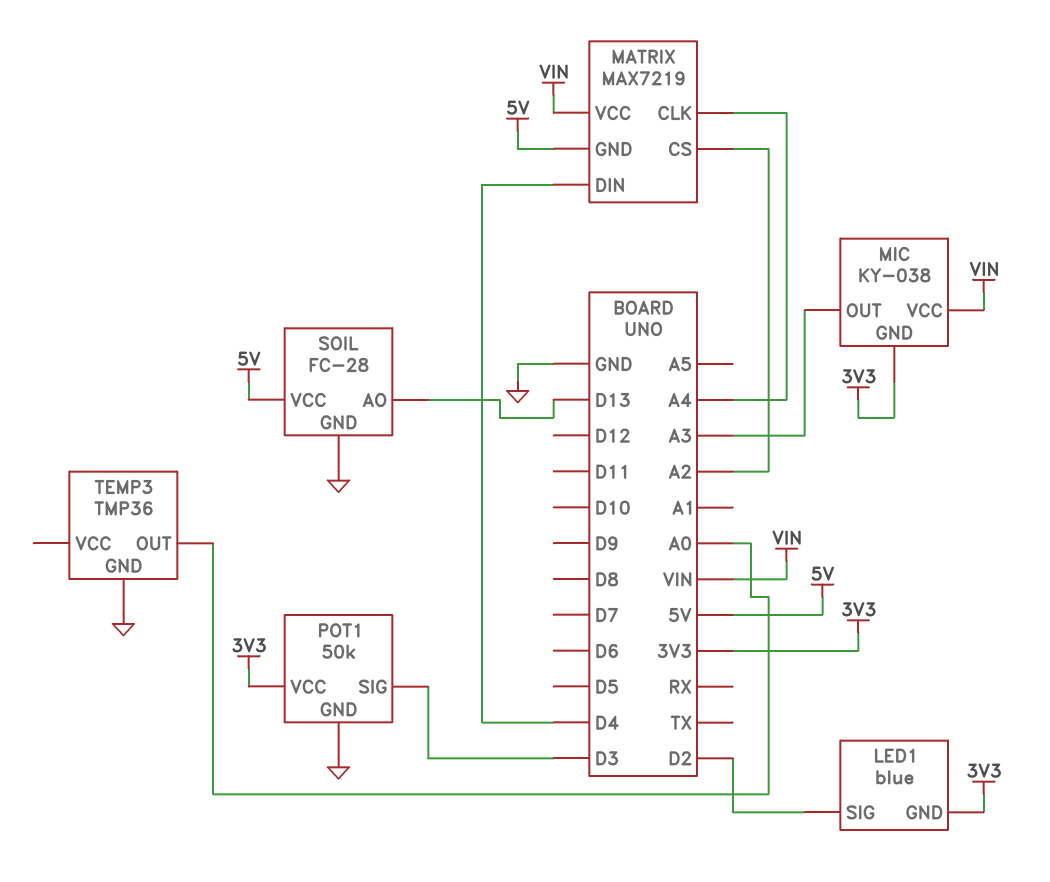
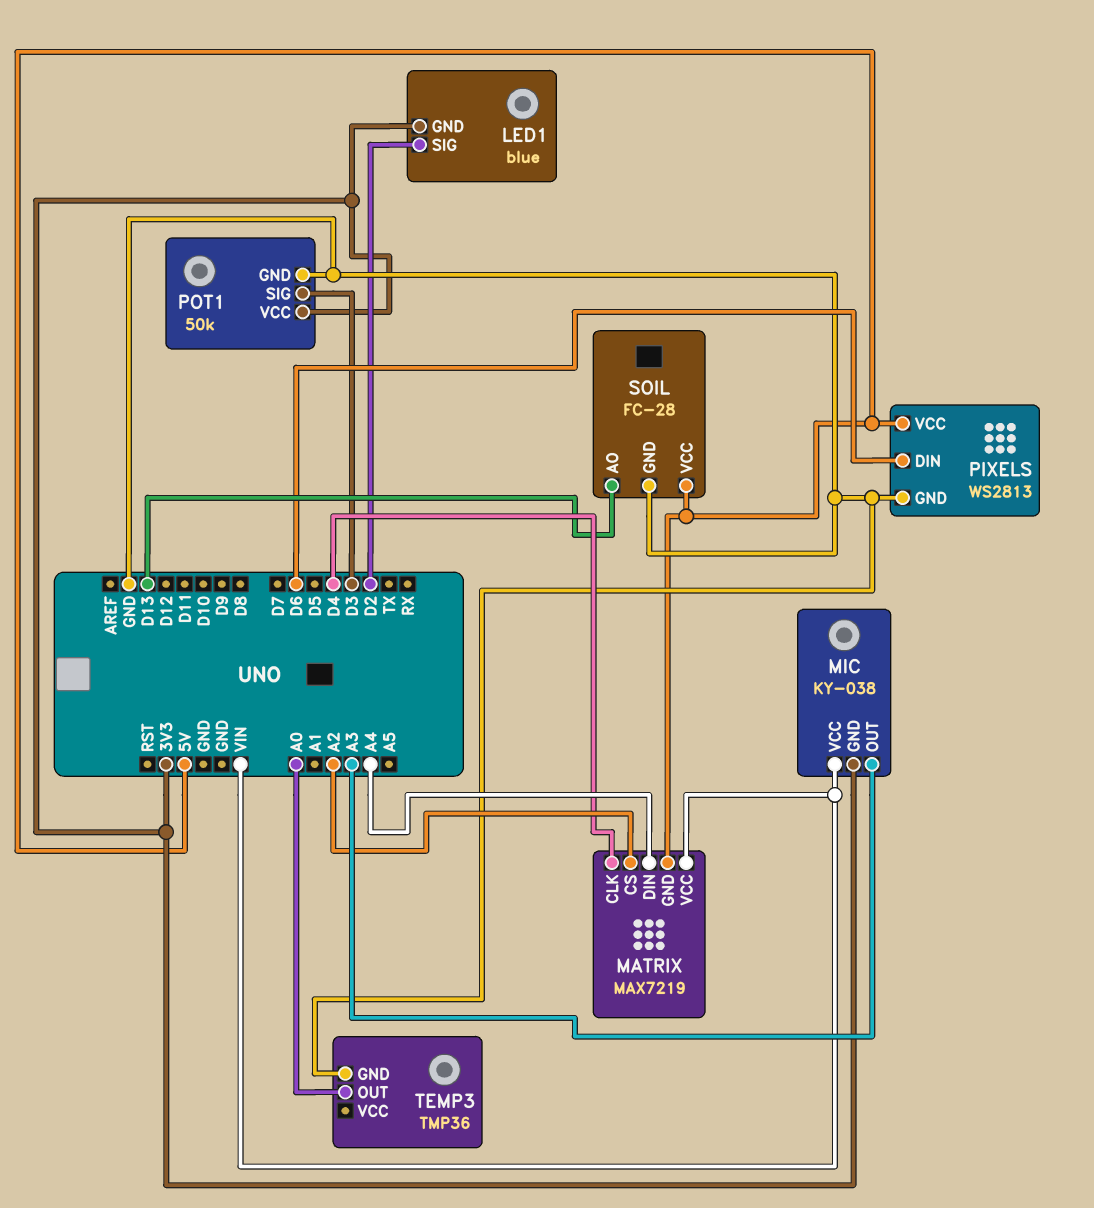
MATRIX pin CLK: A4 -> D4
MATRIX pin DIN: D4 -> A4
PIXELS: none -> WS2813
PIXELS pin DIN: none -> D6
PIXELS pin GND: none -> GND
PIXELS pin VCC: none -> 5V

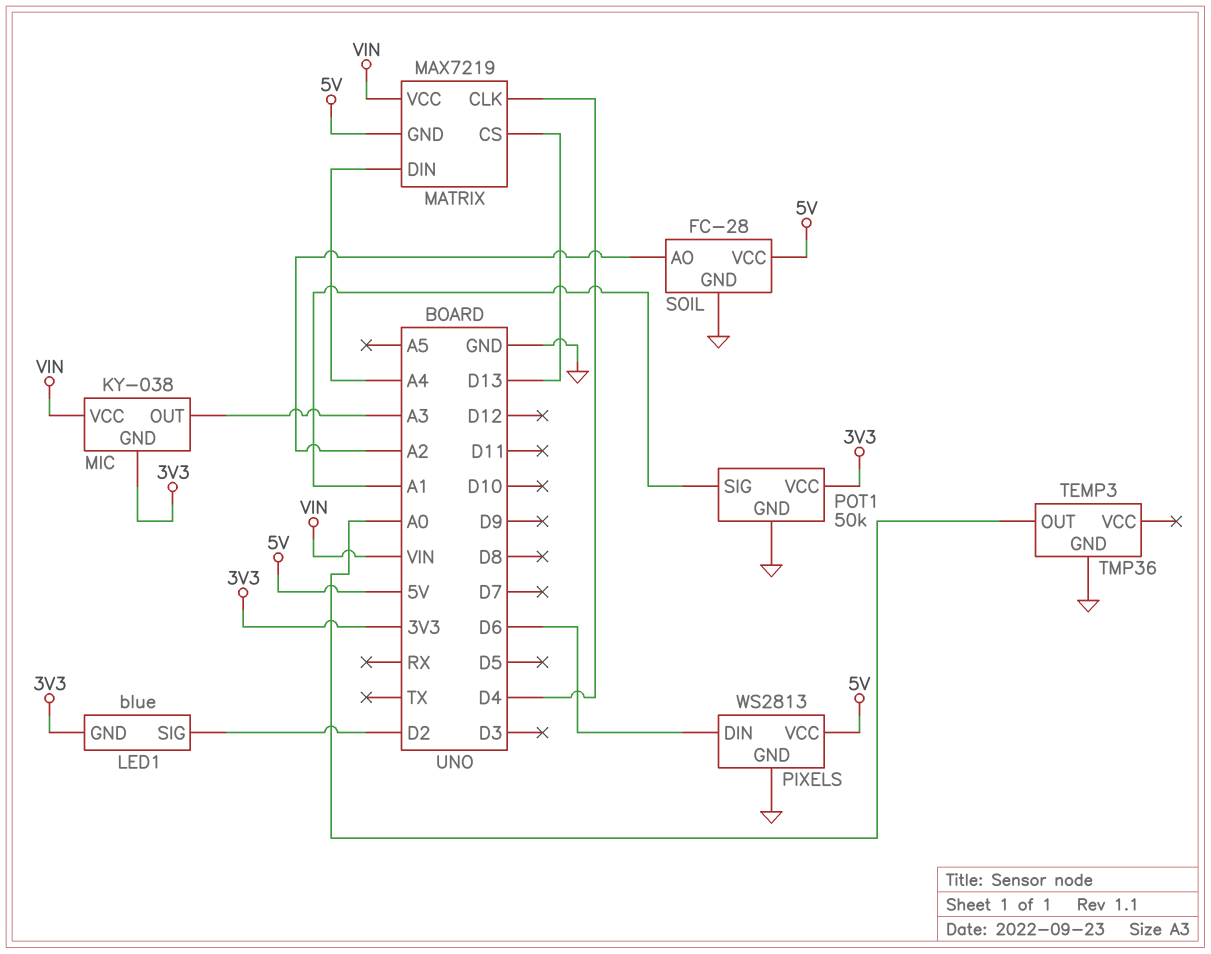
MATRIX pin CS: A2 -> D13
POT1 pin SIG: D3 -> A1
SOIL pin AO: D13 -> A2

